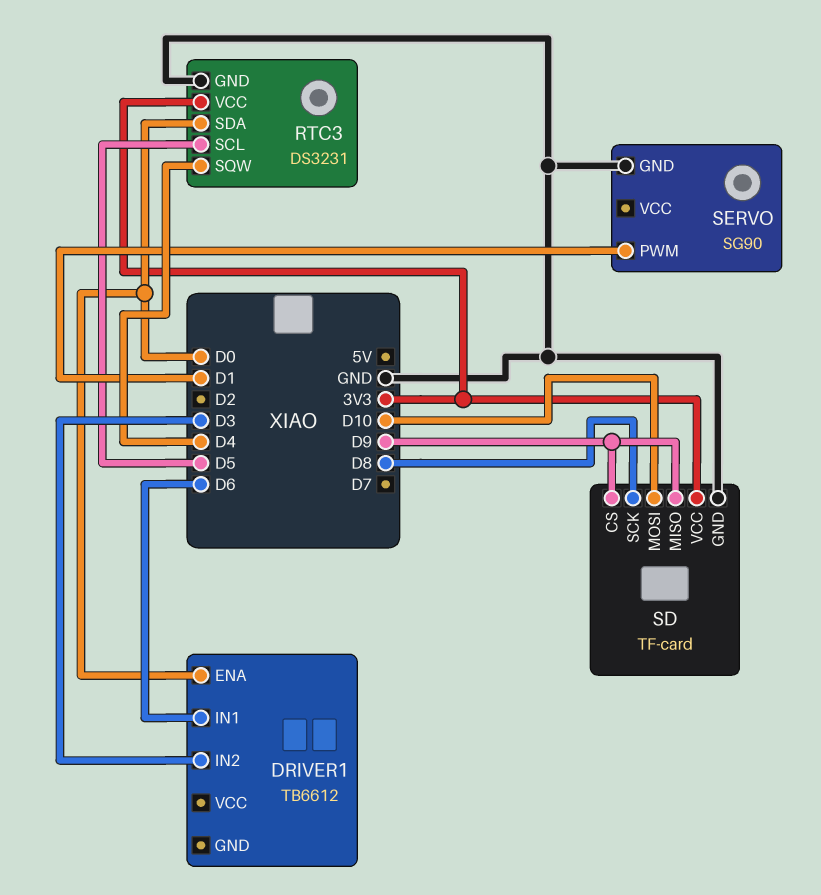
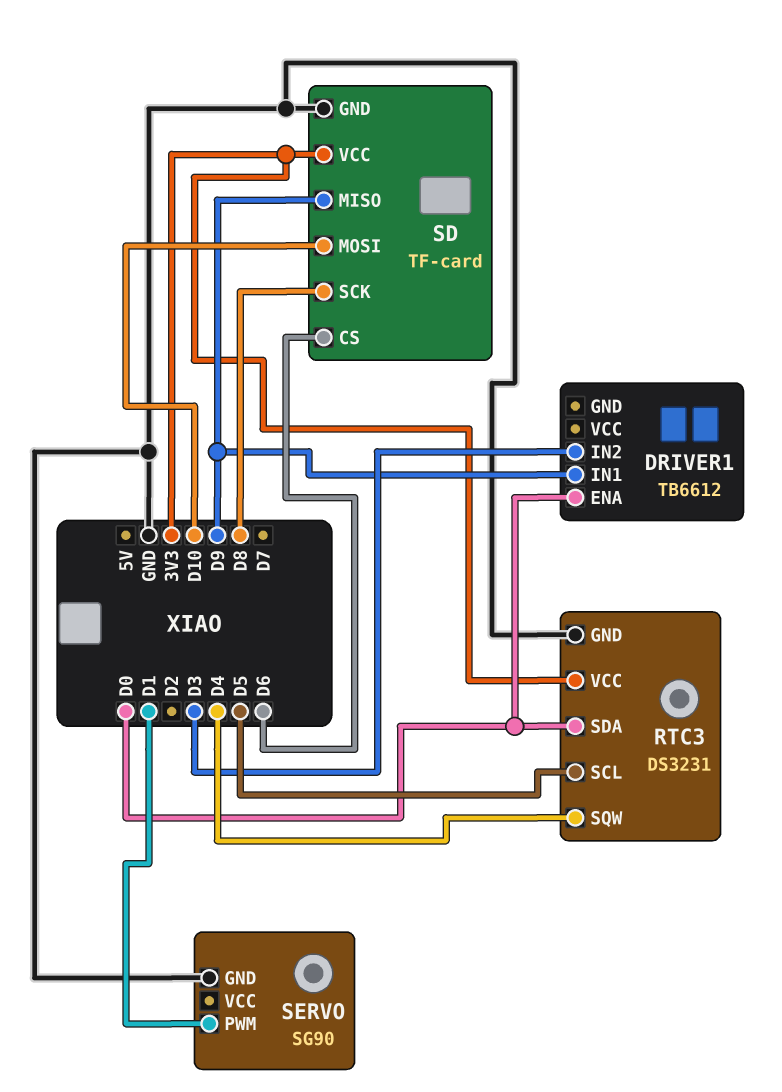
DRIVER1 pin IN1: D6 -> D9
SD pin CS: D9 -> D6

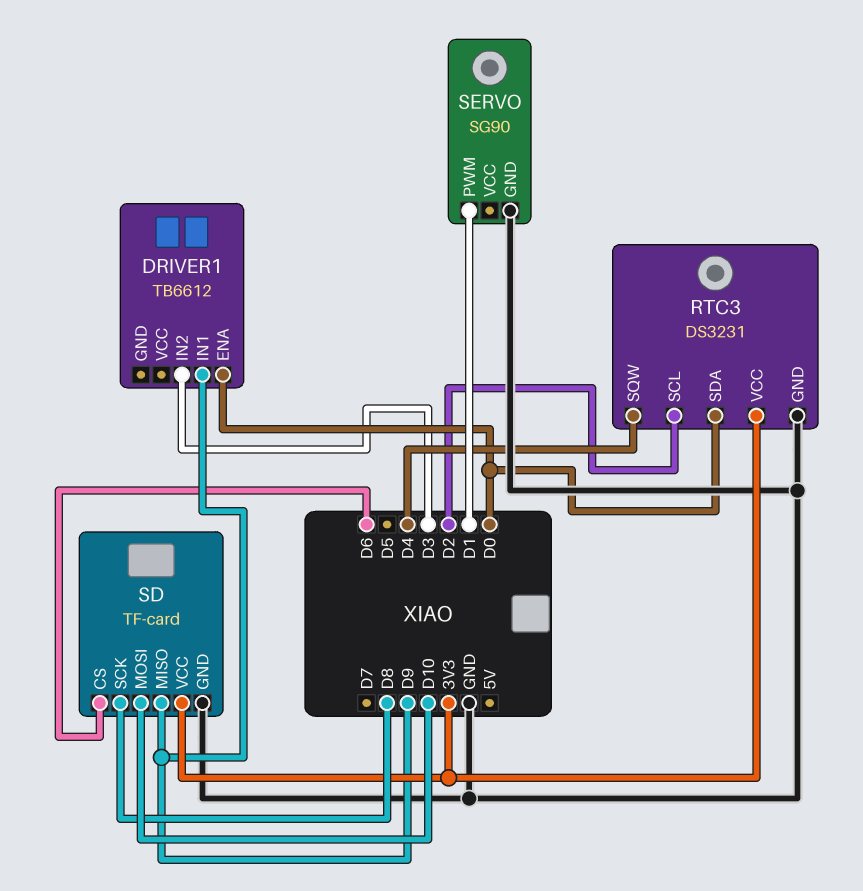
RTC3 pin SCL: D5 -> D2

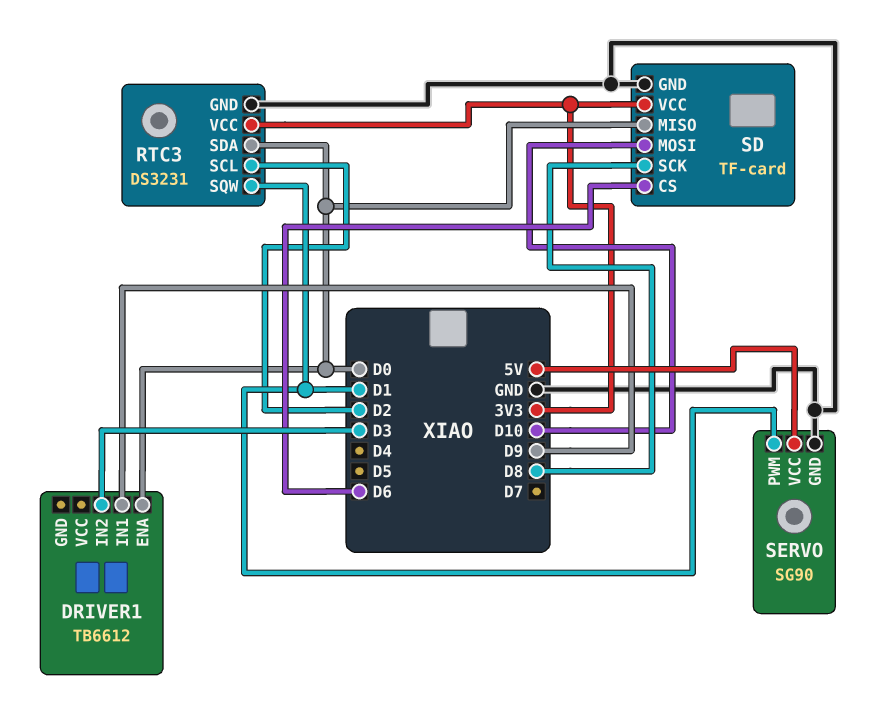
RTC3 pin SQW: D4 -> D1
SD pin MISO: D9 -> D0
SERVO pin VCC: none -> 5V

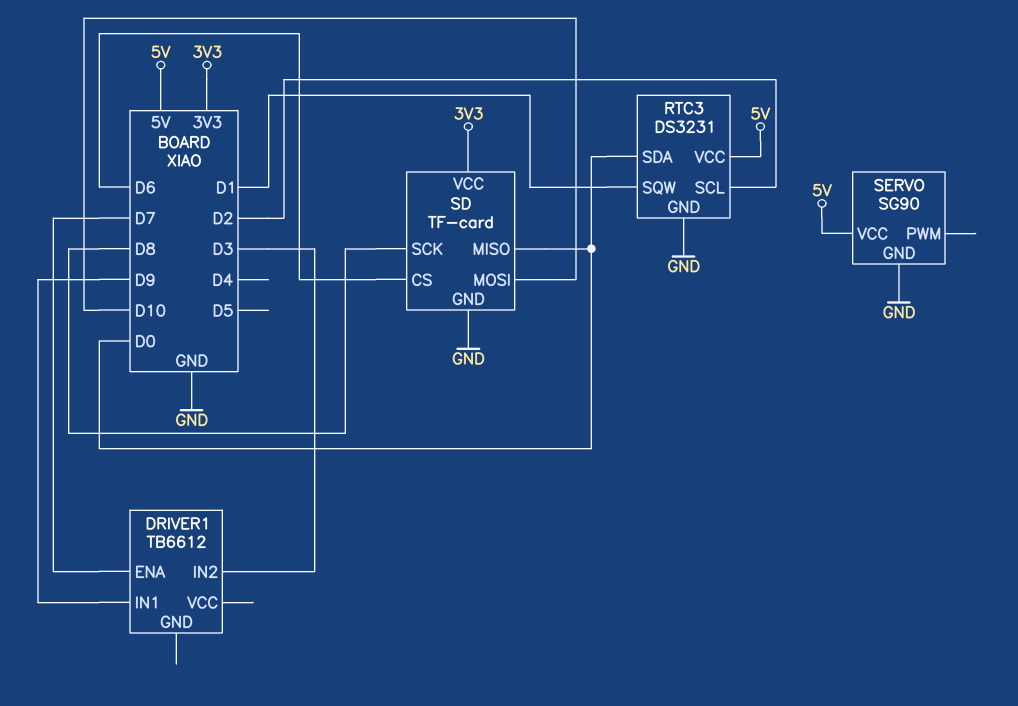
DRIVER1 pin ENA: D0 -> D7
RTC3 pin VCC: 3V3 -> 5V
SERVO pin PWM: D1 -> none

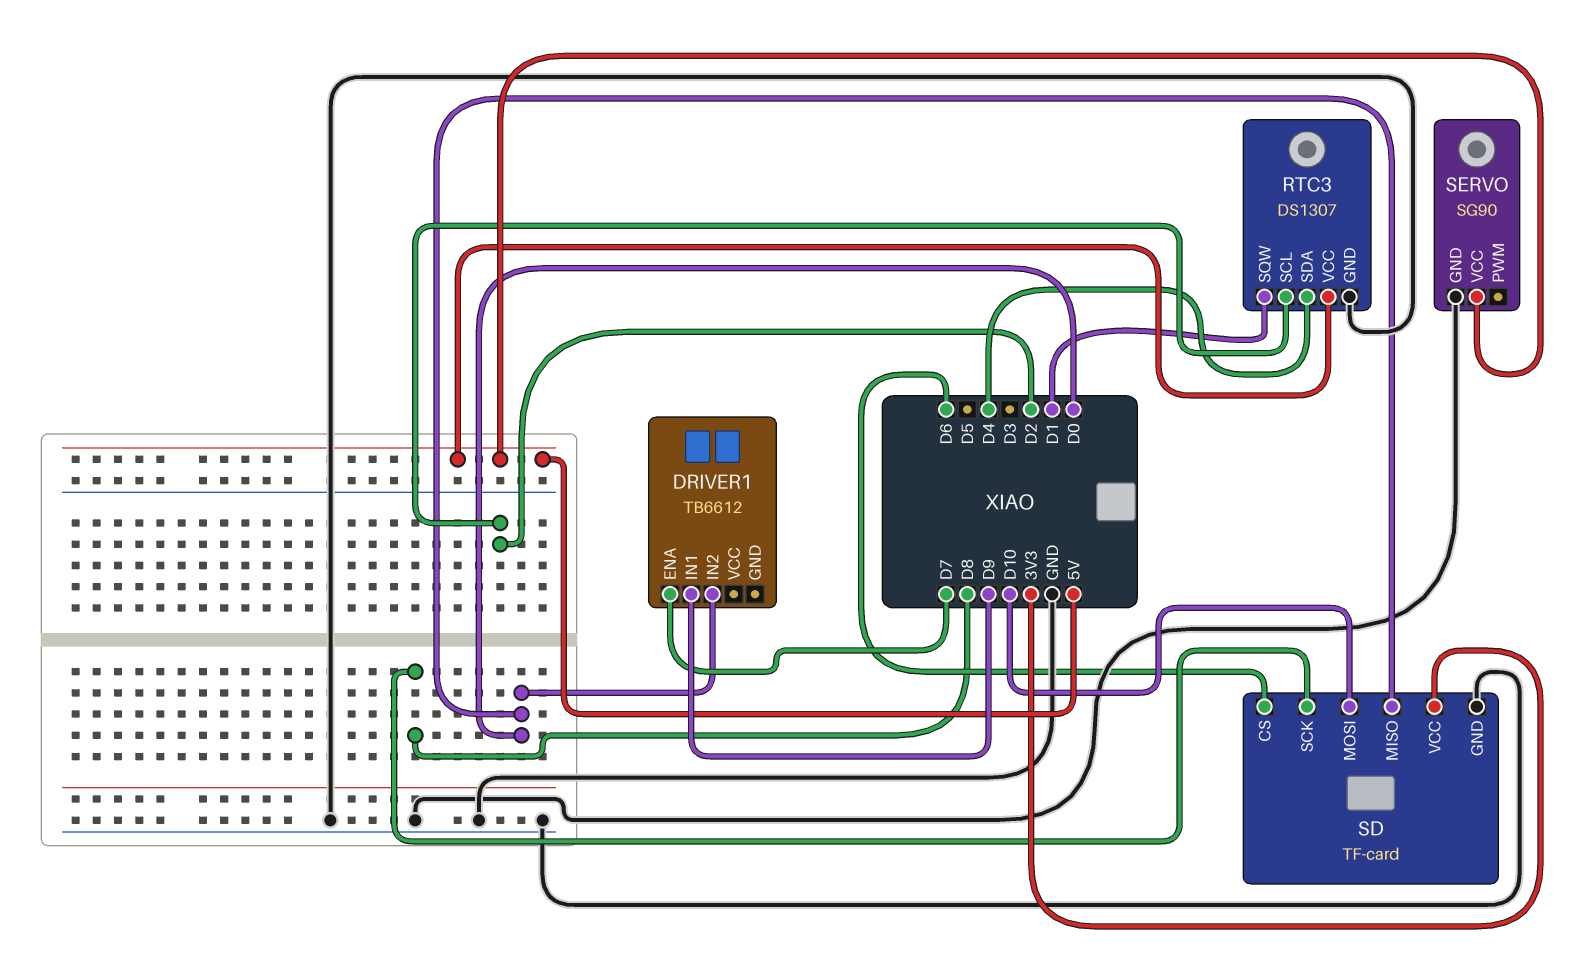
DRIVER1 pin IN2: D3 -> D0
RTC3: DS3231 -> DS1307
RTC3 pin SDA: D0 -> D4

